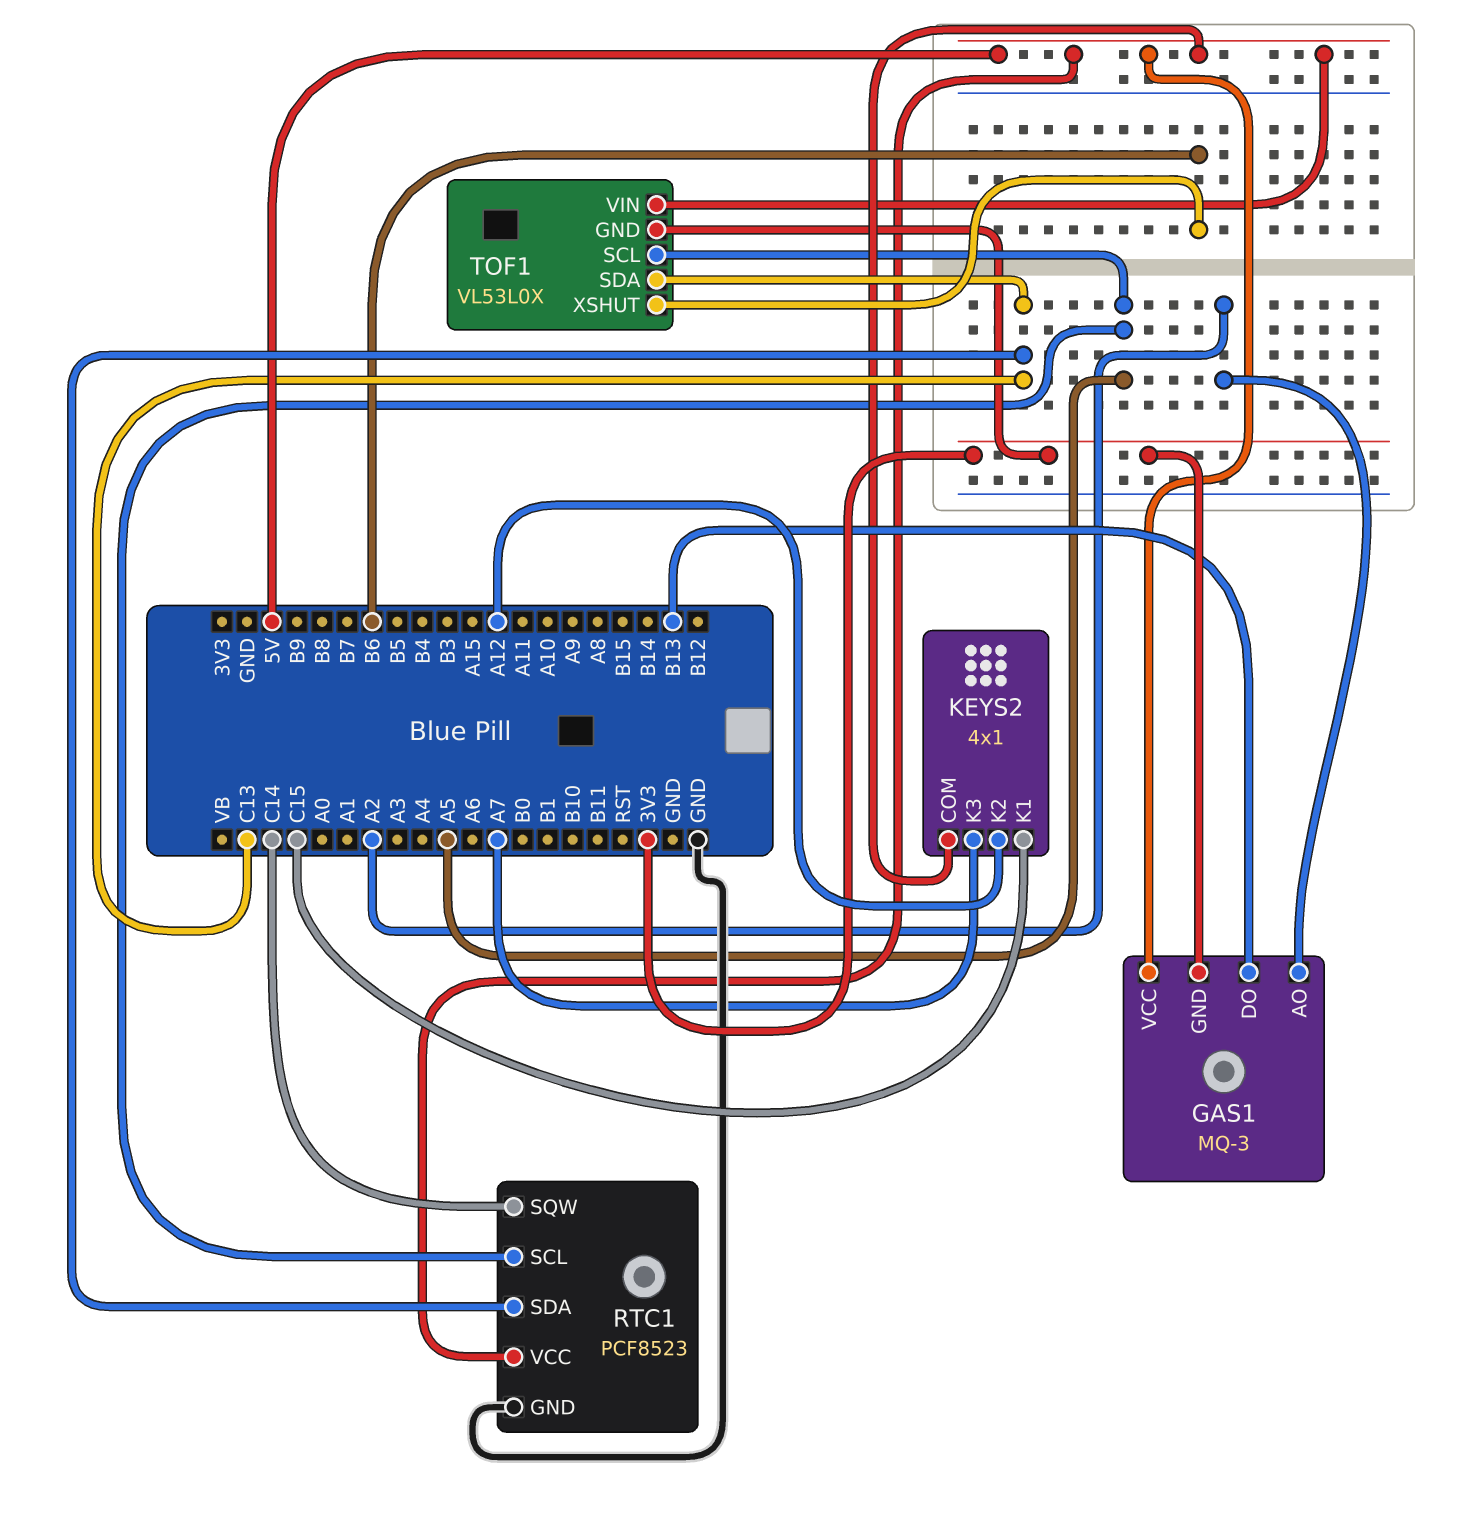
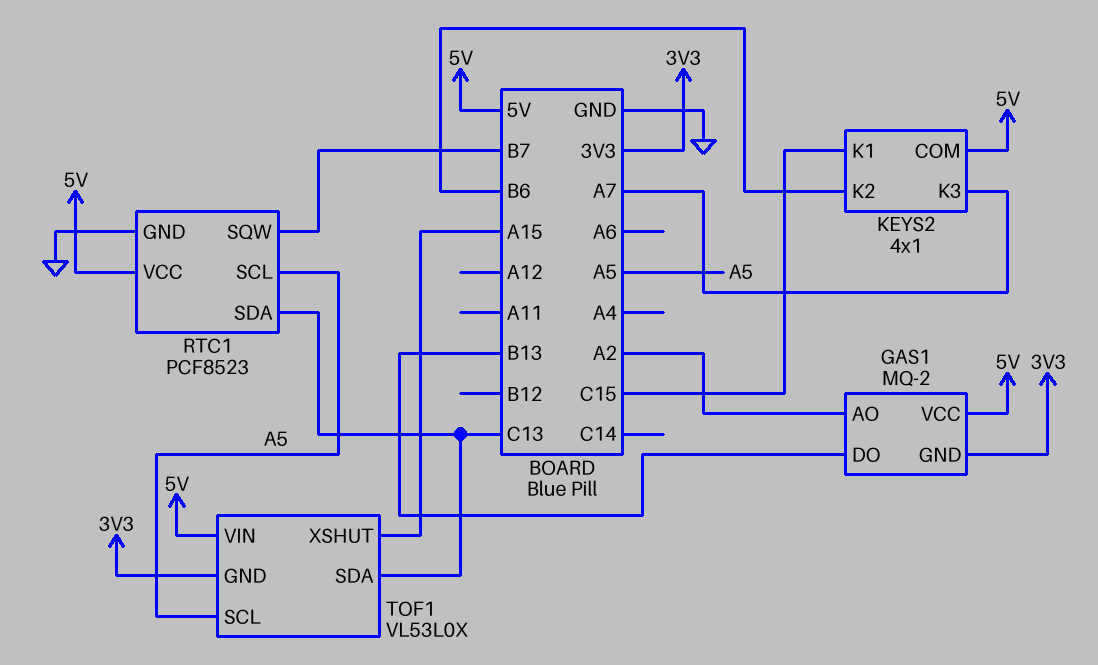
GAS1: MQ-3 -> MQ-2
KEYS2 pin K2: A12 -> B6
RTC1 pin SQW: C14 -> B7
TOF1 pin XSHUT: B6 -> A15

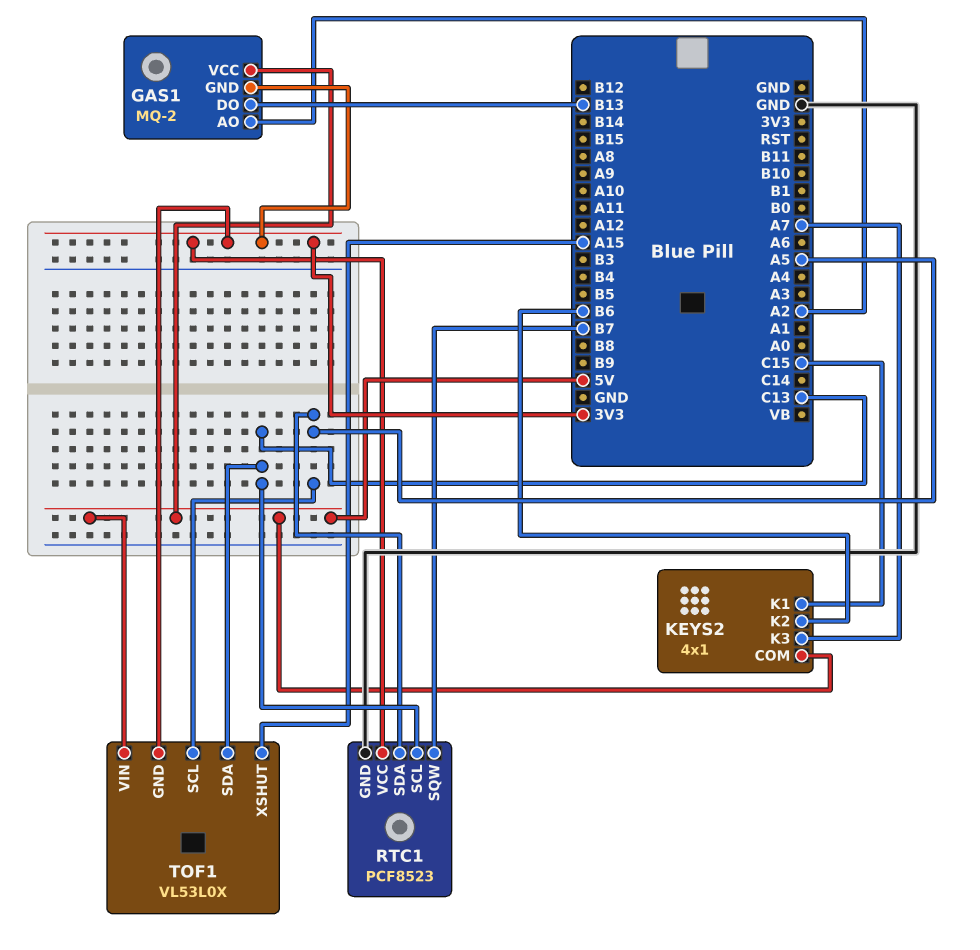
RTC1 pin SCL: A5 -> C13
RTC1 pin SDA: C13 -> A5
RTC1 pin VCC: 5V -> 3V3

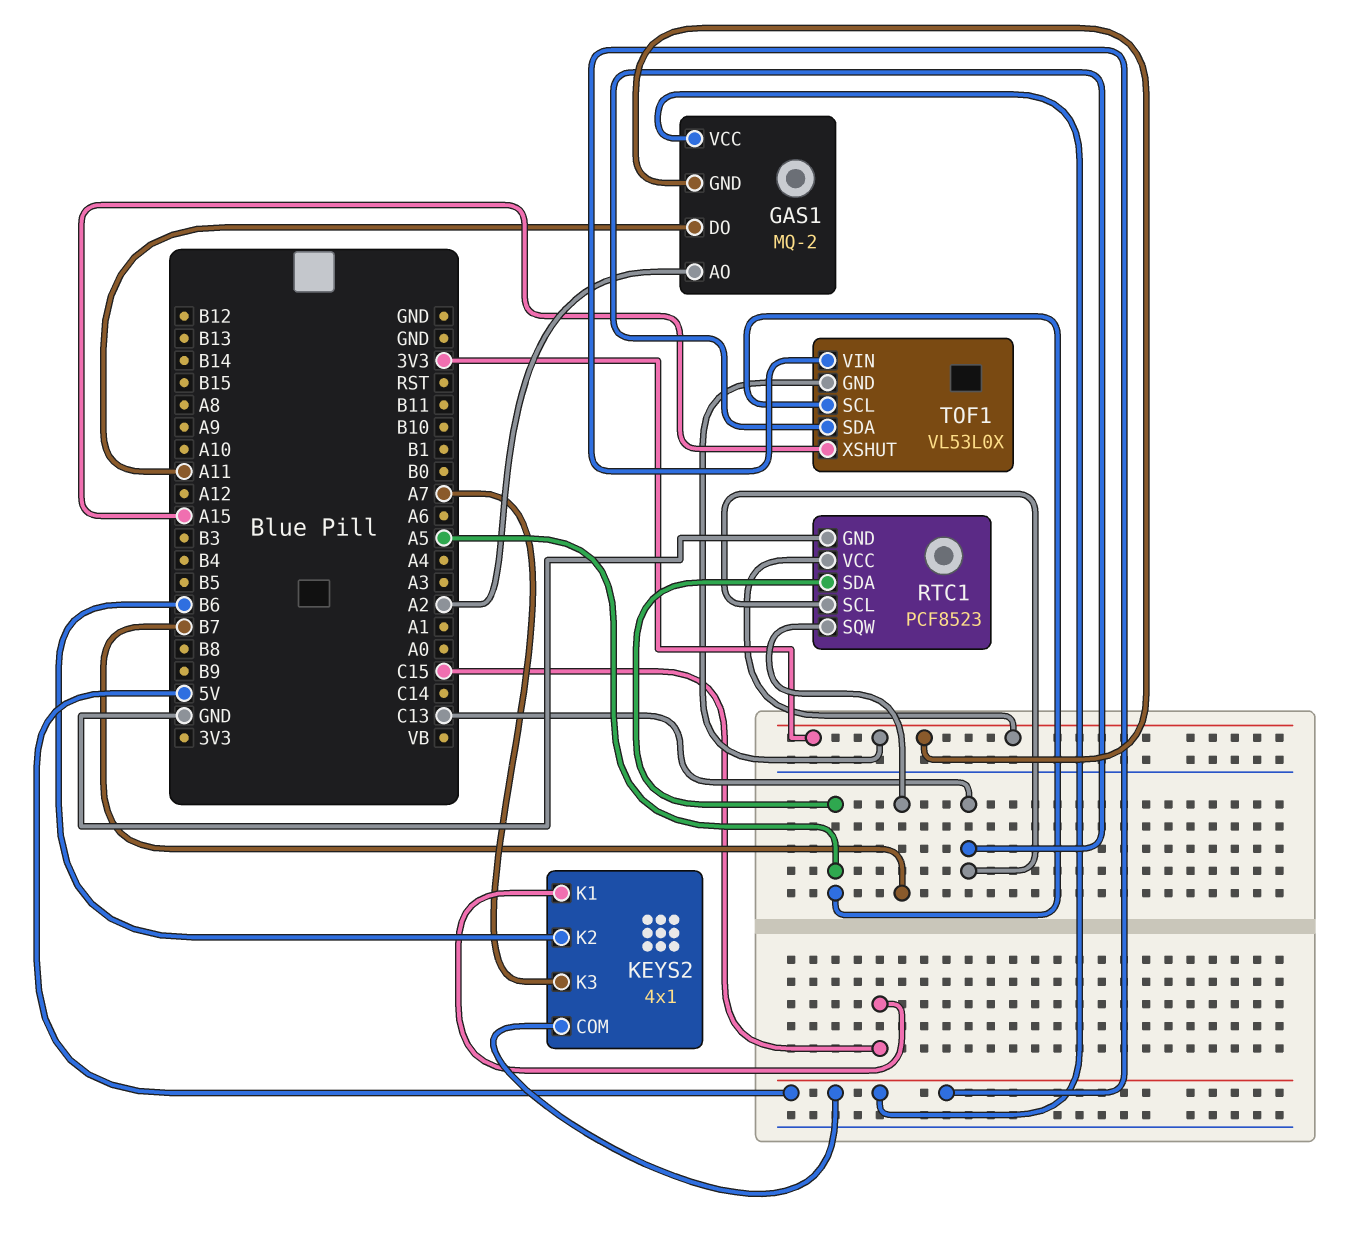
GAS1 pin DO: B13 -> A11

